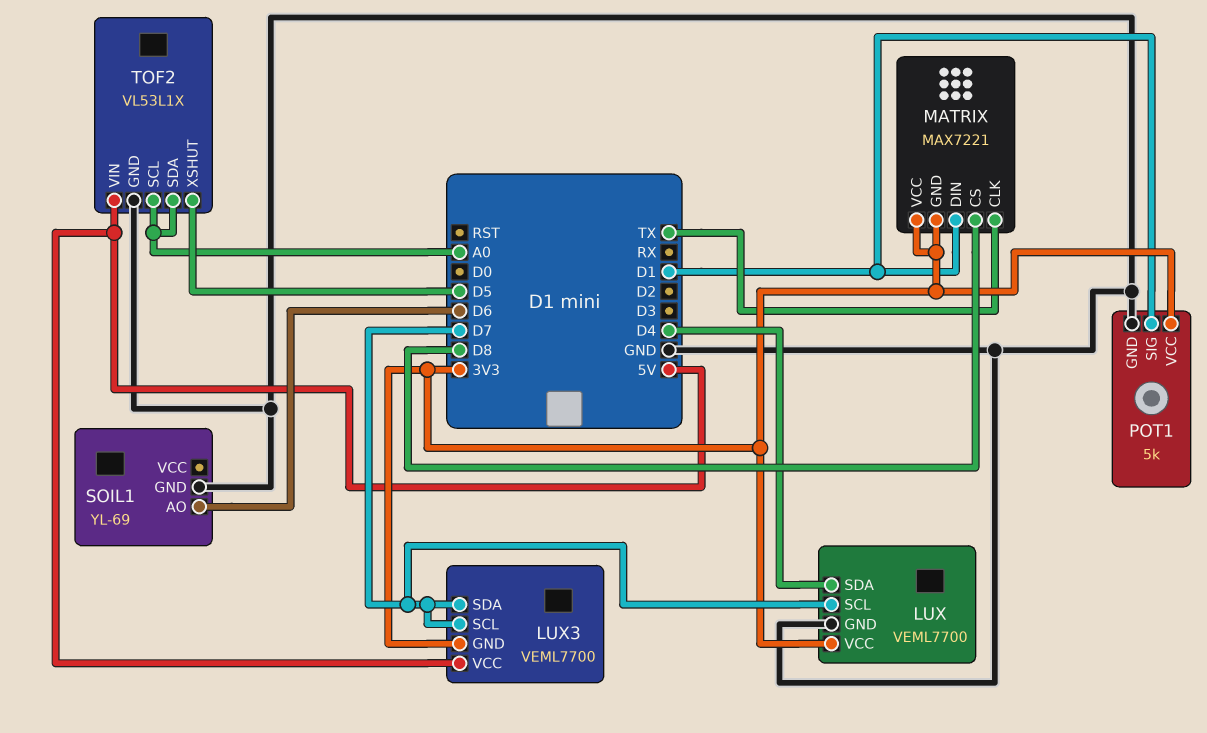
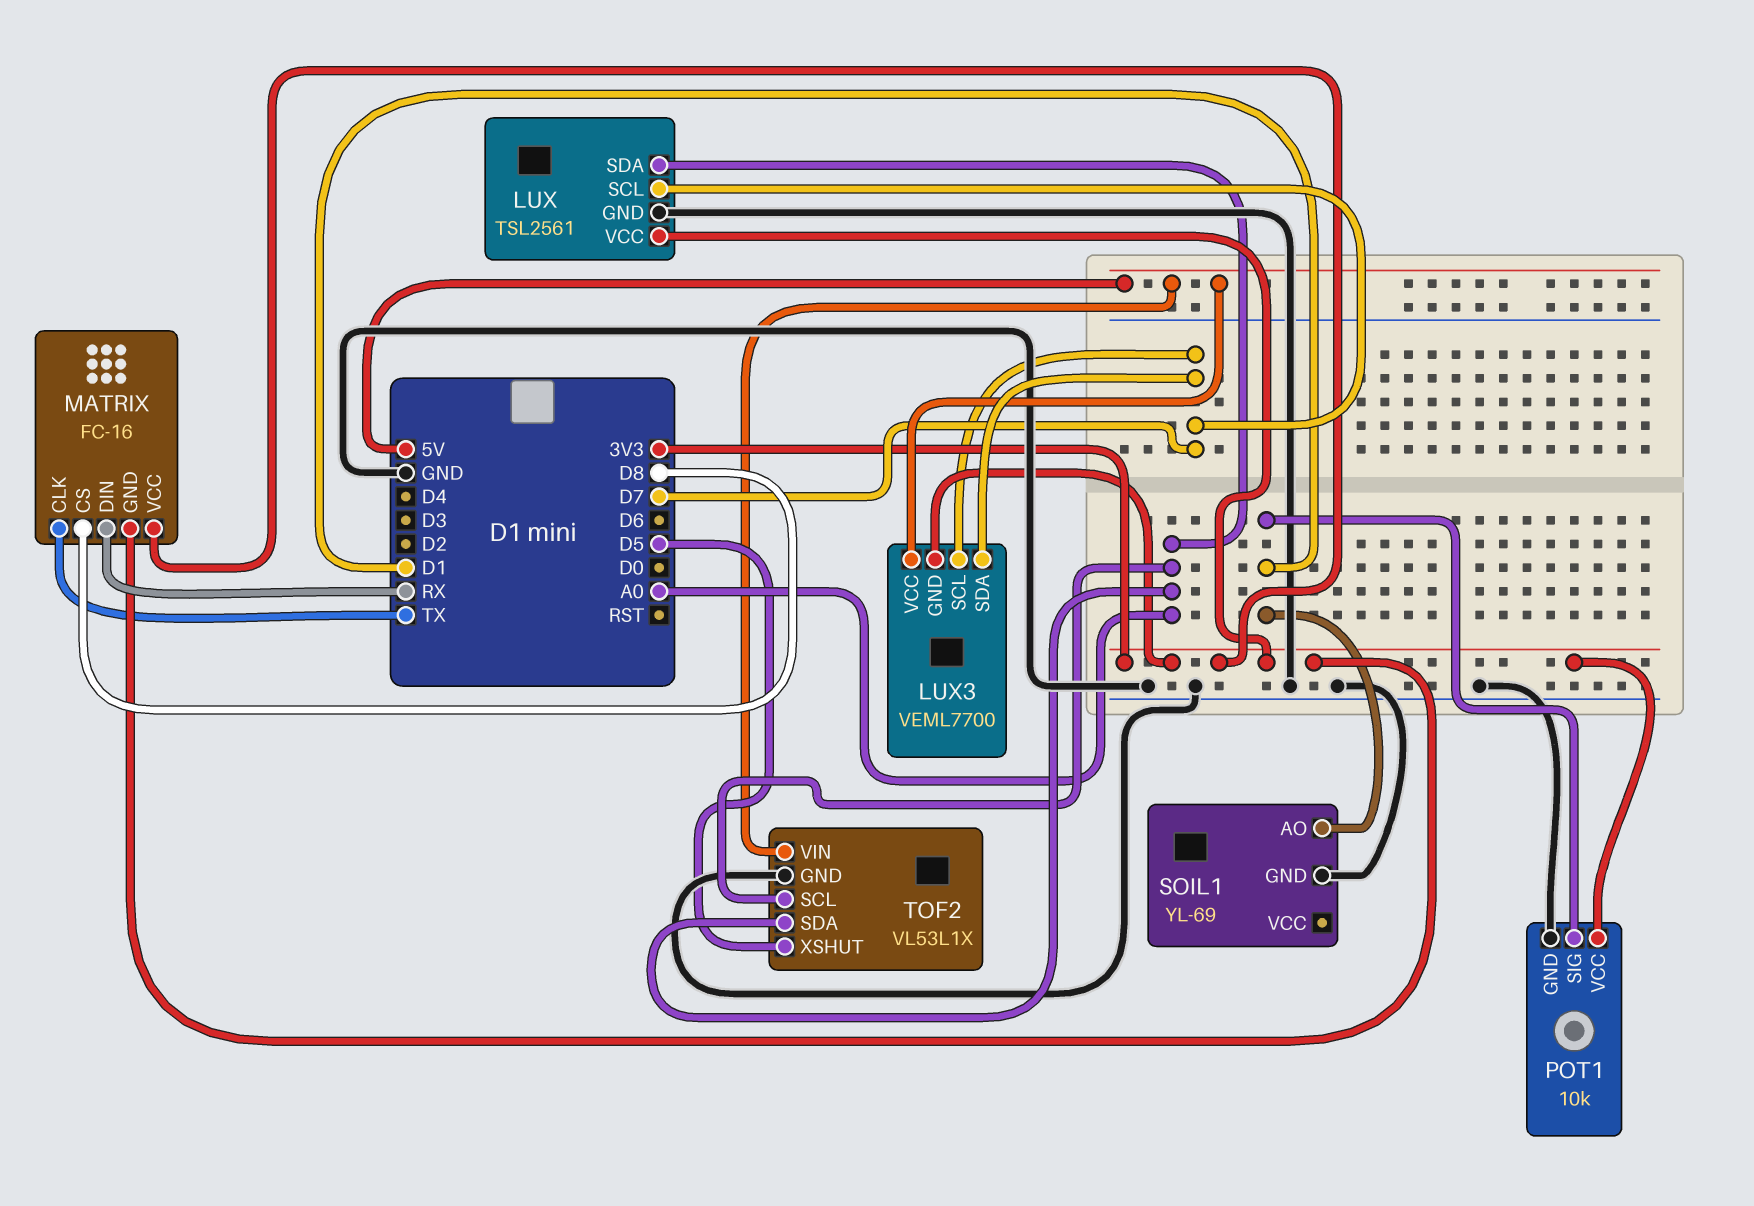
LUX: VEML7700 -> TSL2561
LUX pin SDA: D4 -> A0
MATRIX: MAX7221 -> FC-16
MATRIX pin DIN: D1 -> RX
POT1: 5k -> 10k
SOIL1 pin AO: D6 -> D1

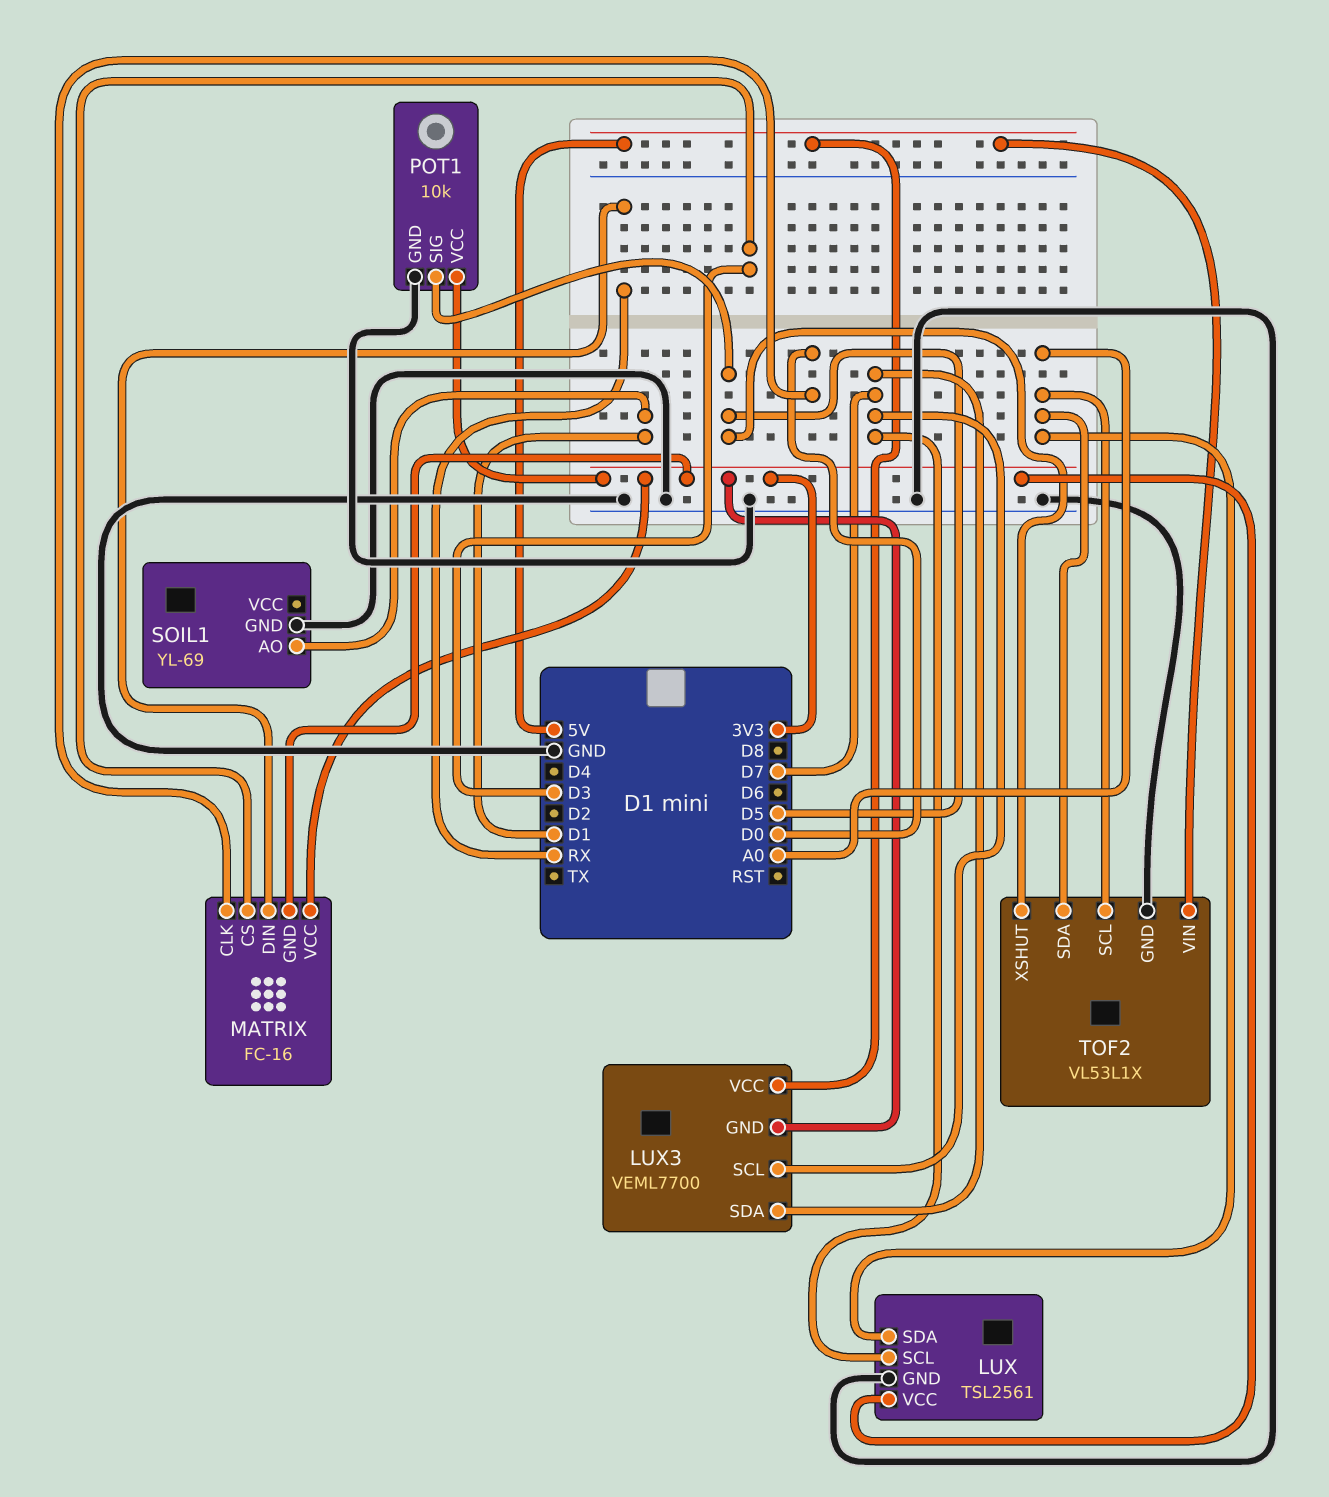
MATRIX pin CLK: TX -> D0
MATRIX pin CS: D8 -> D3
POT1 pin SIG: D1 -> D5

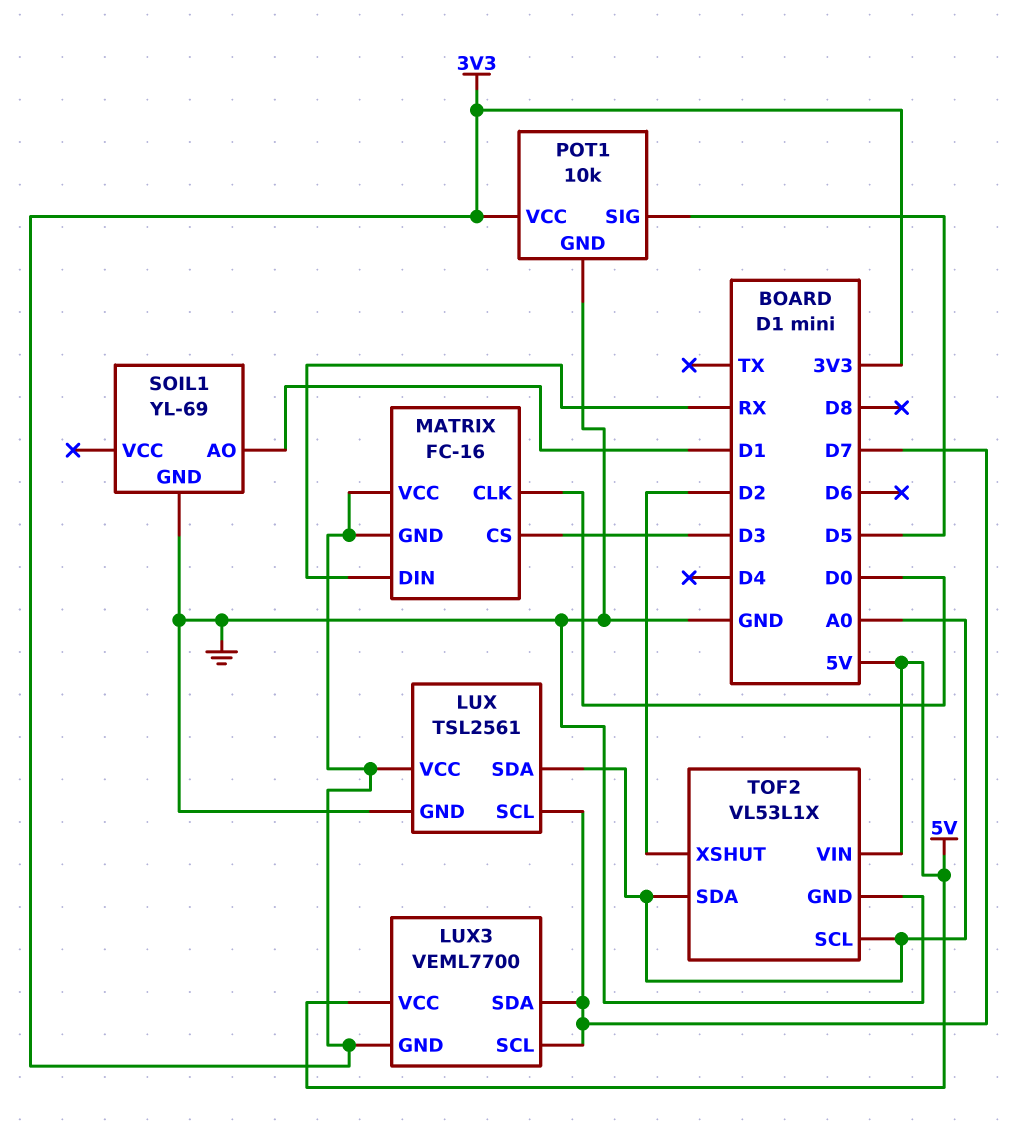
TOF2 pin XSHUT: D5 -> D2

